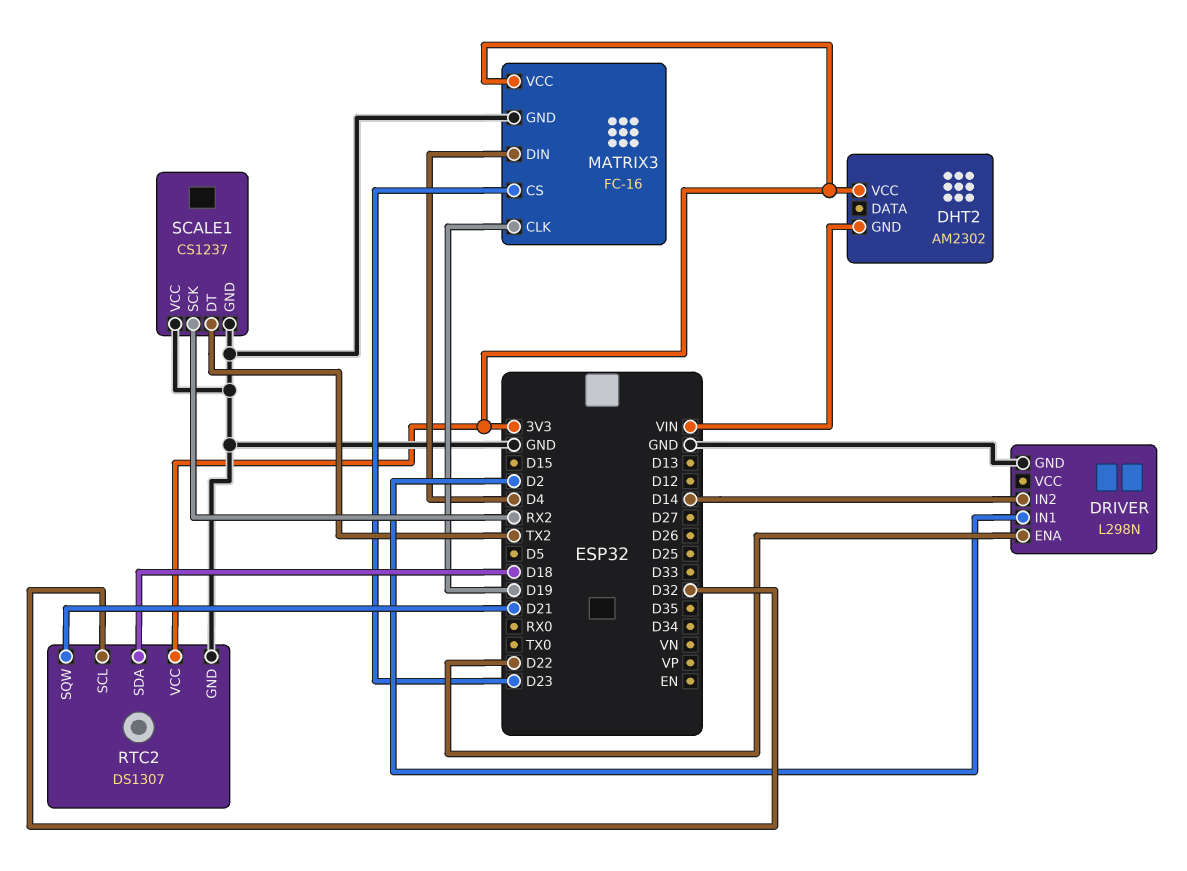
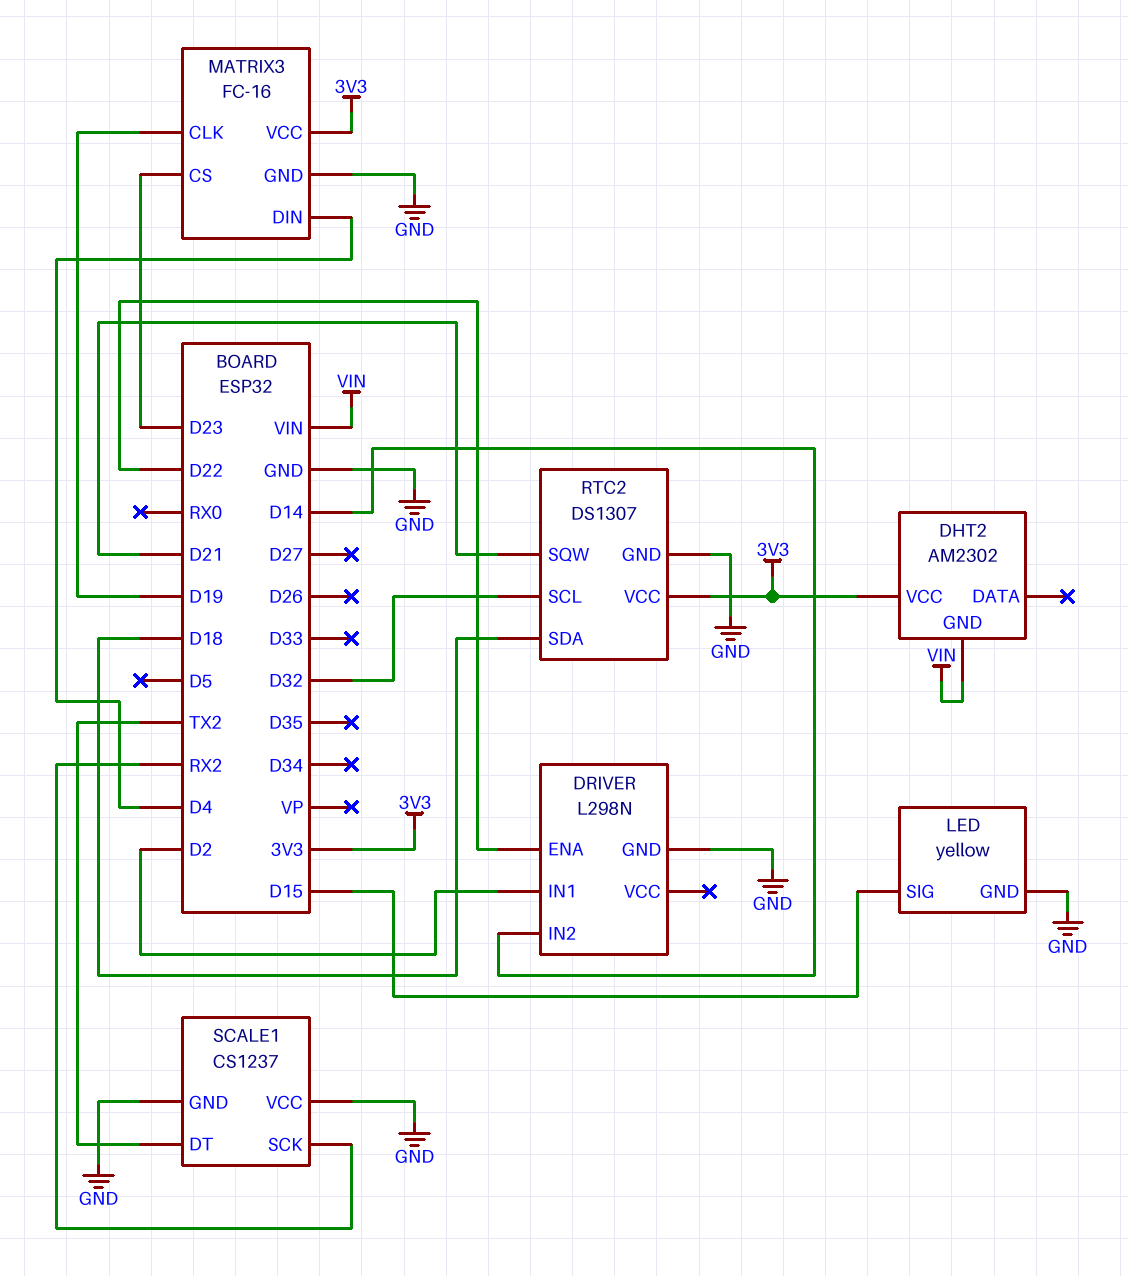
LED: none -> yellow
LED pin GND: none -> GND
LED pin SIG: none -> D15

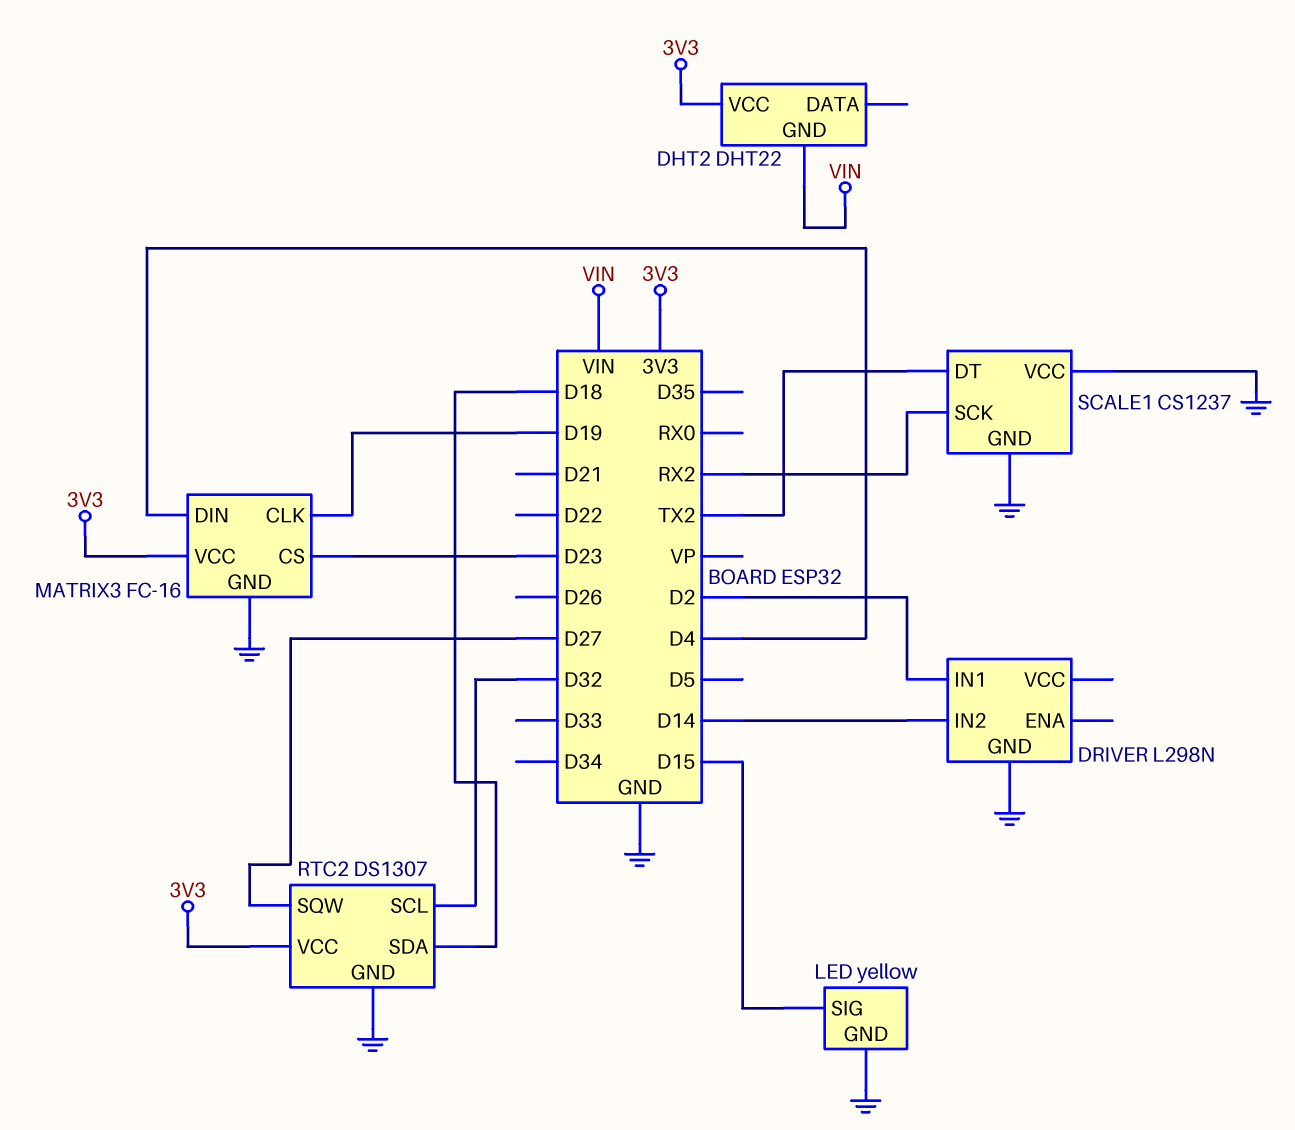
DHT2: AM2302 -> DHT22
DRIVER pin ENA: D22 -> none
RTC2 pin SQW: D21 -> D27

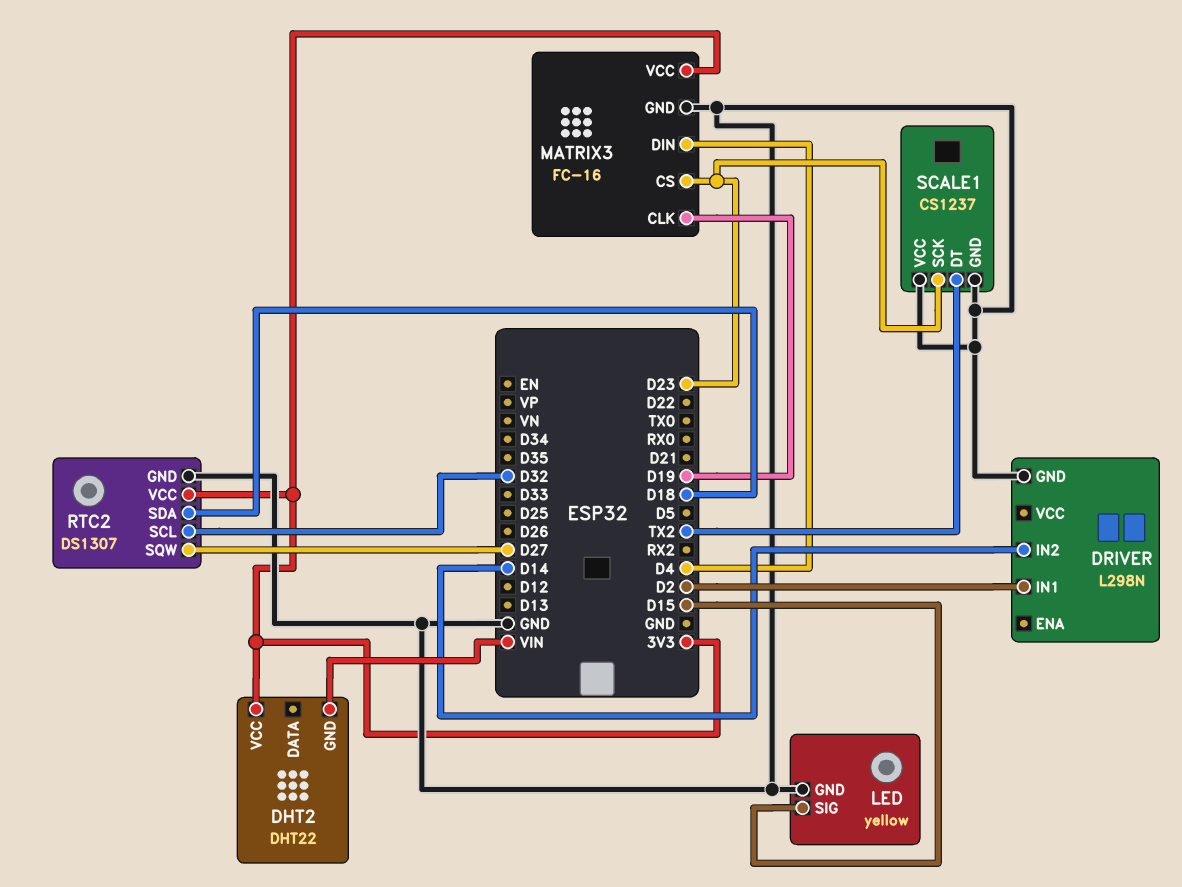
SCALE1 pin SCK: RX2 -> D23

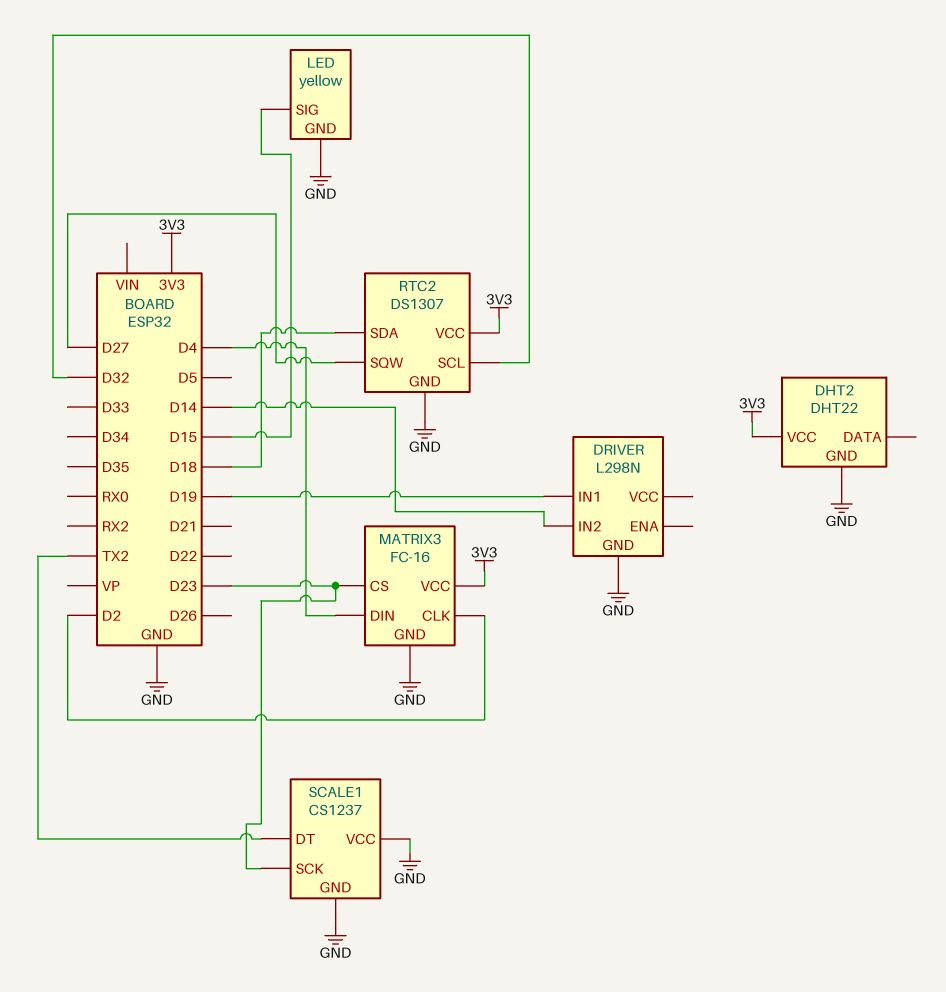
DHT2 pin GND: VIN -> GND
DRIVER pin IN1: D2 -> D19
MATRIX3 pin CLK: D19 -> D2

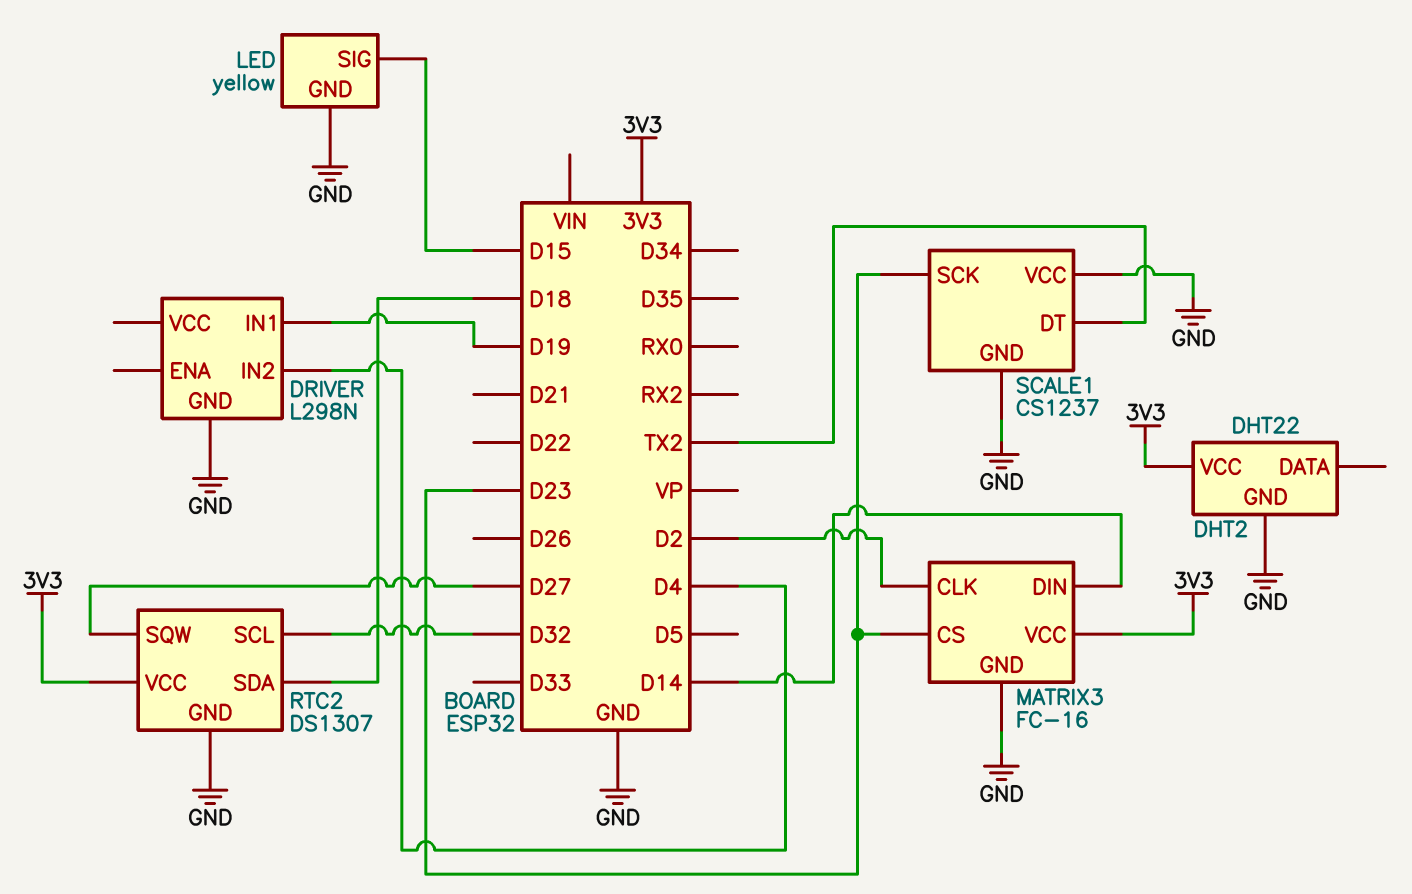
DRIVER pin IN2: D14 -> D4
MATRIX3 pin DIN: D4 -> D14

